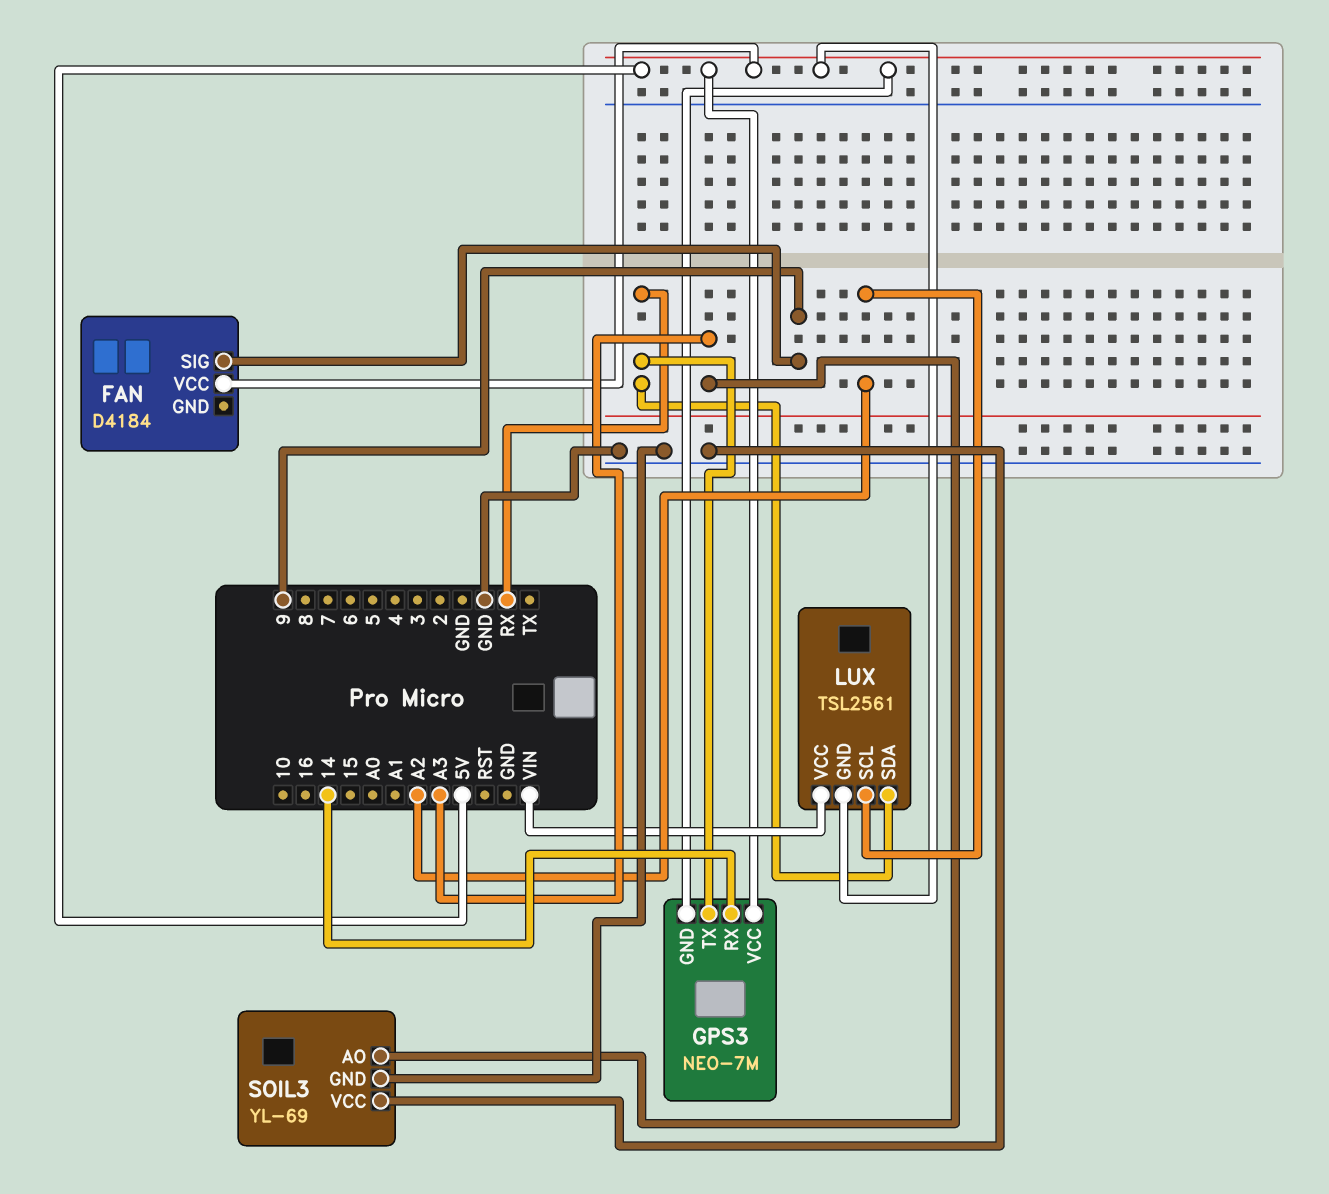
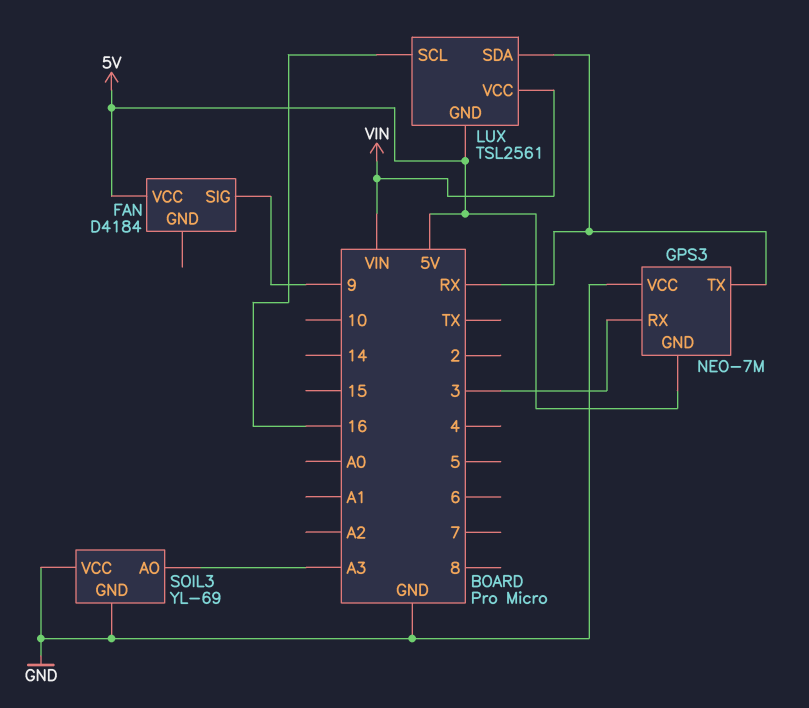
GPS3 pin RX: 14 -> 3
GPS3 pin VCC: 5V -> GND
LUX pin SCL: A2 -> 16

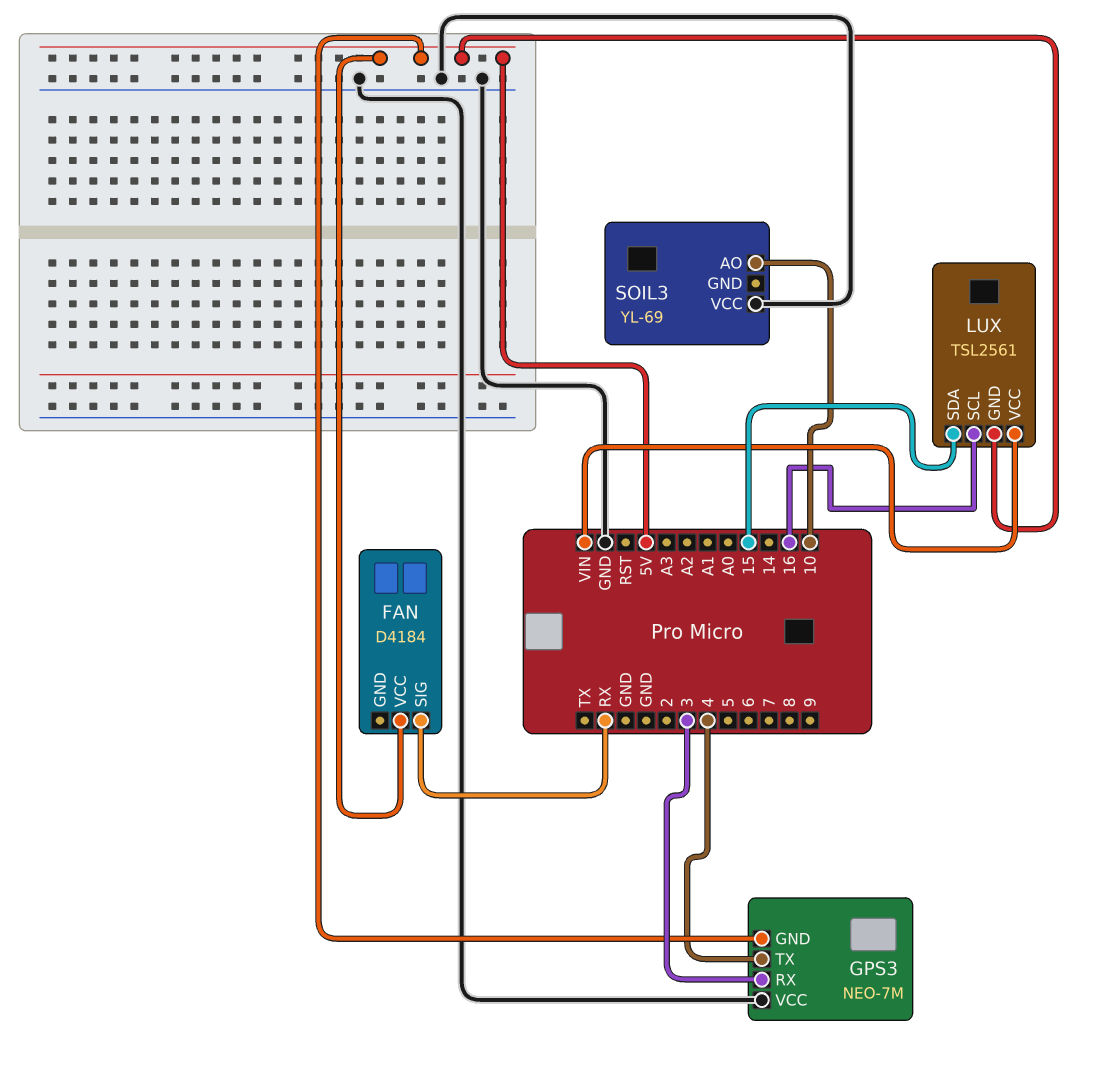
FAN pin SIG: 9 -> RX
GPS3 pin TX: RX -> 4
LUX pin SDA: RX -> 15
SOIL3 pin AO: A3 -> 10
SOIL3 pin GND: GND -> none

